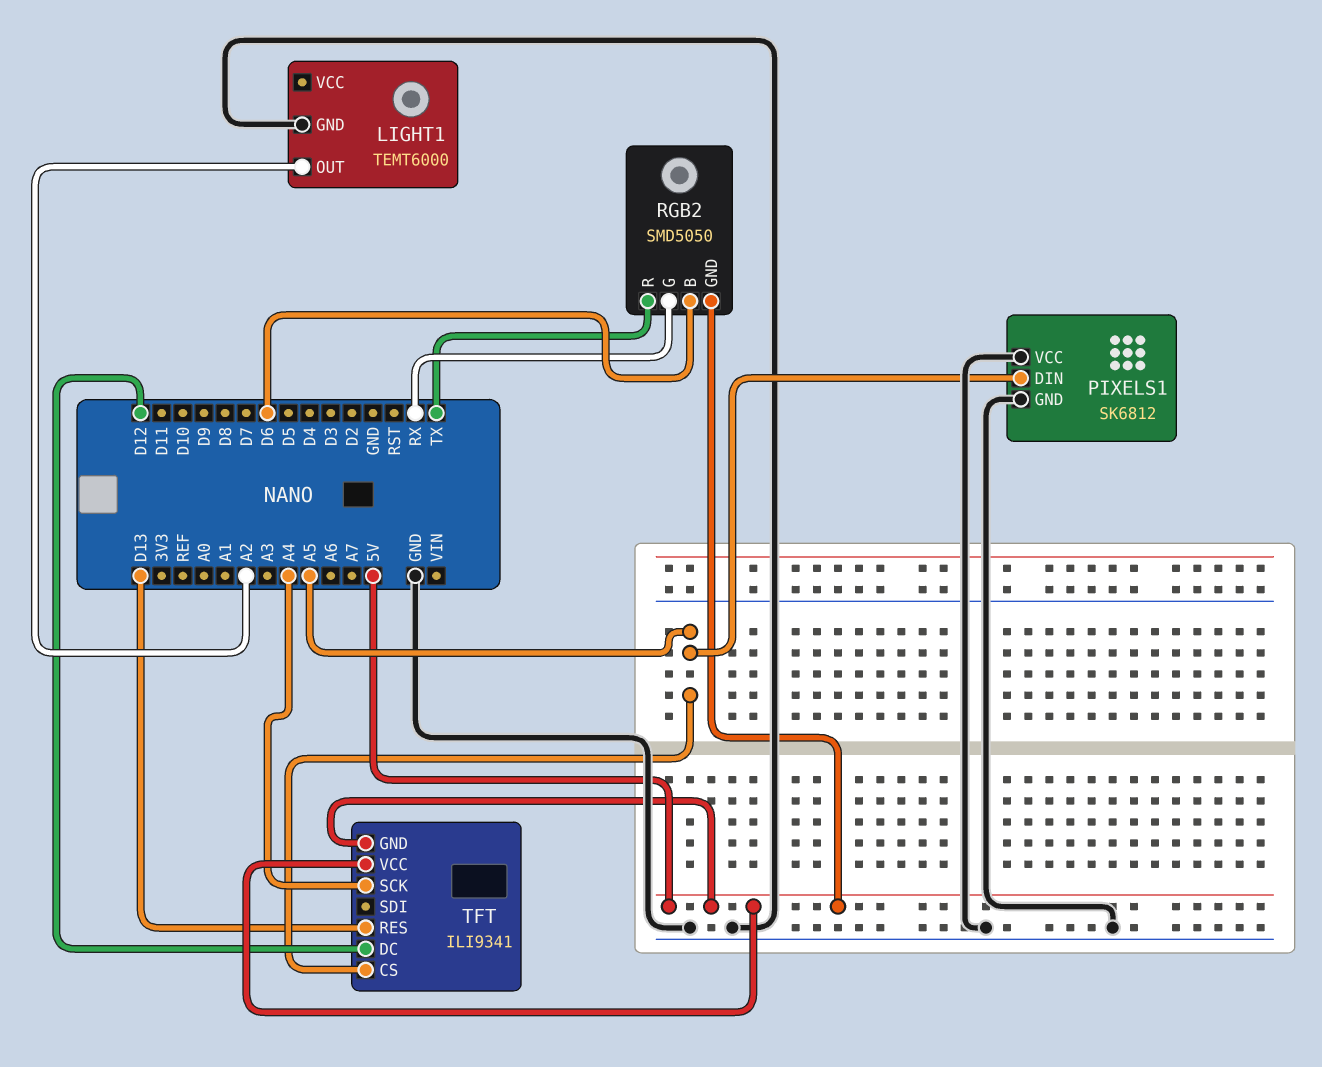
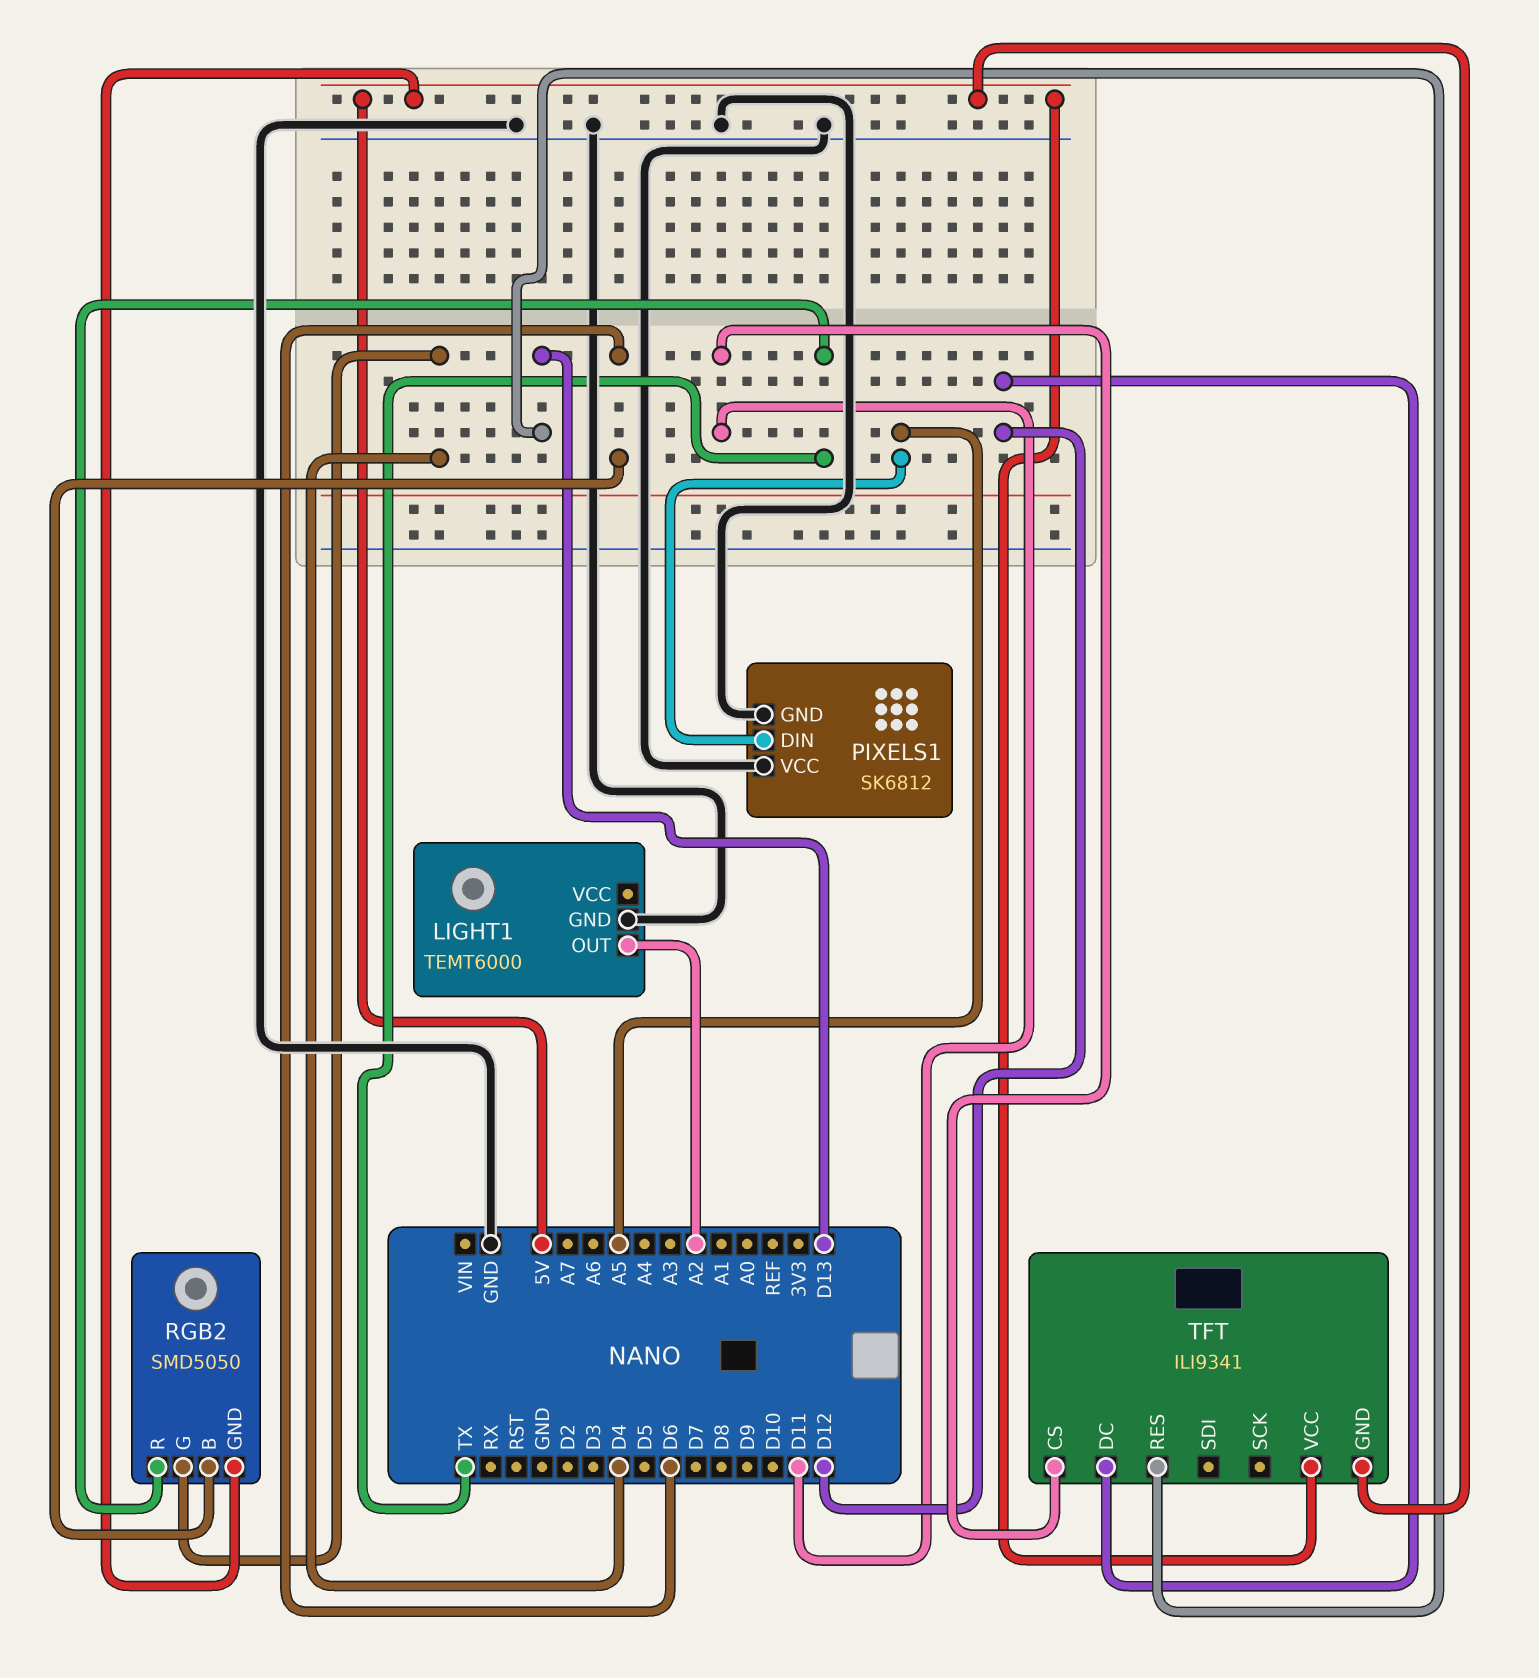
RGB2 pin G: RX -> D4
TFT pin CS: A5 -> D11
TFT pin SCK: A4 -> none

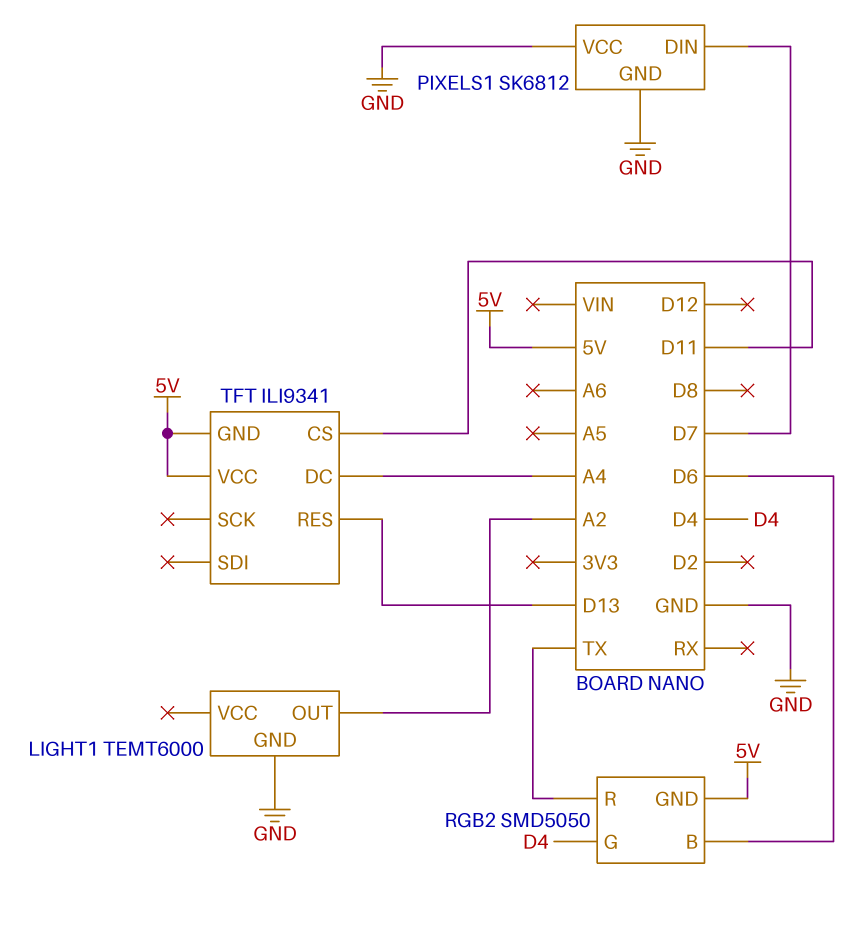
PIXELS1 pin DIN: A5 -> D7
TFT pin DC: D12 -> A4

